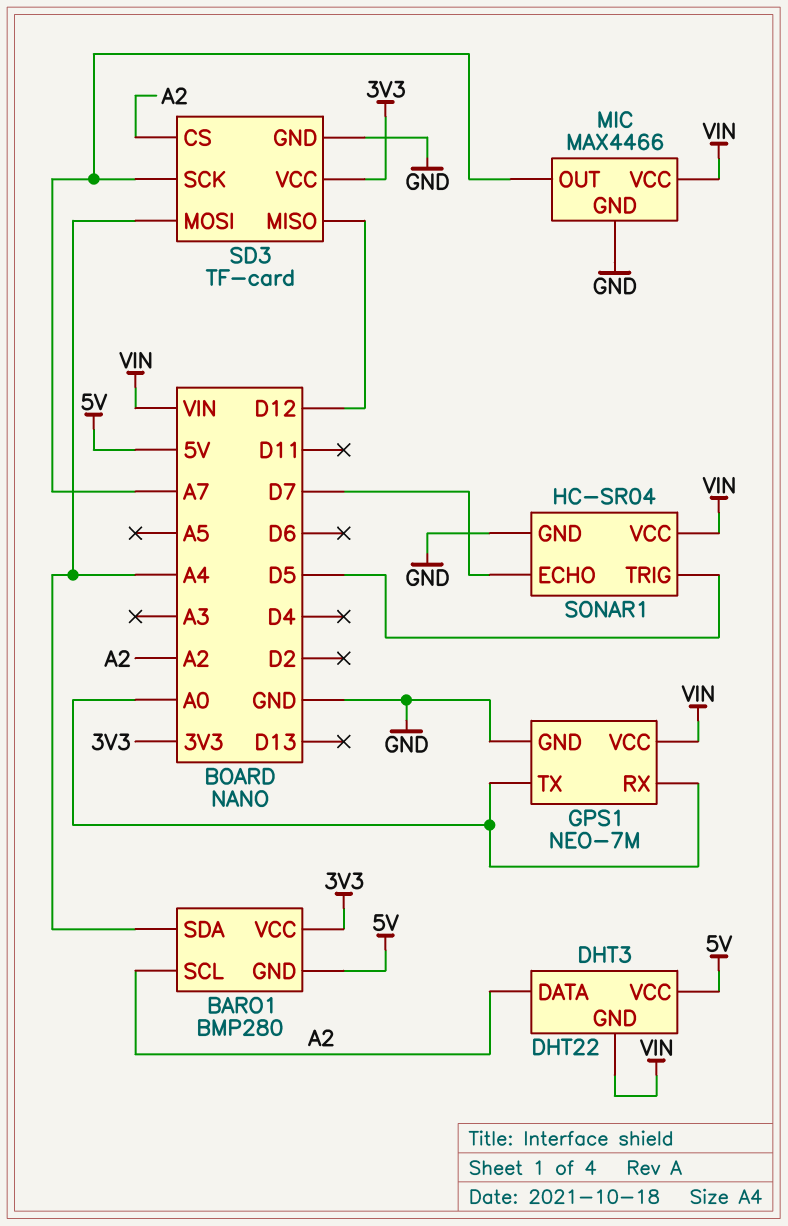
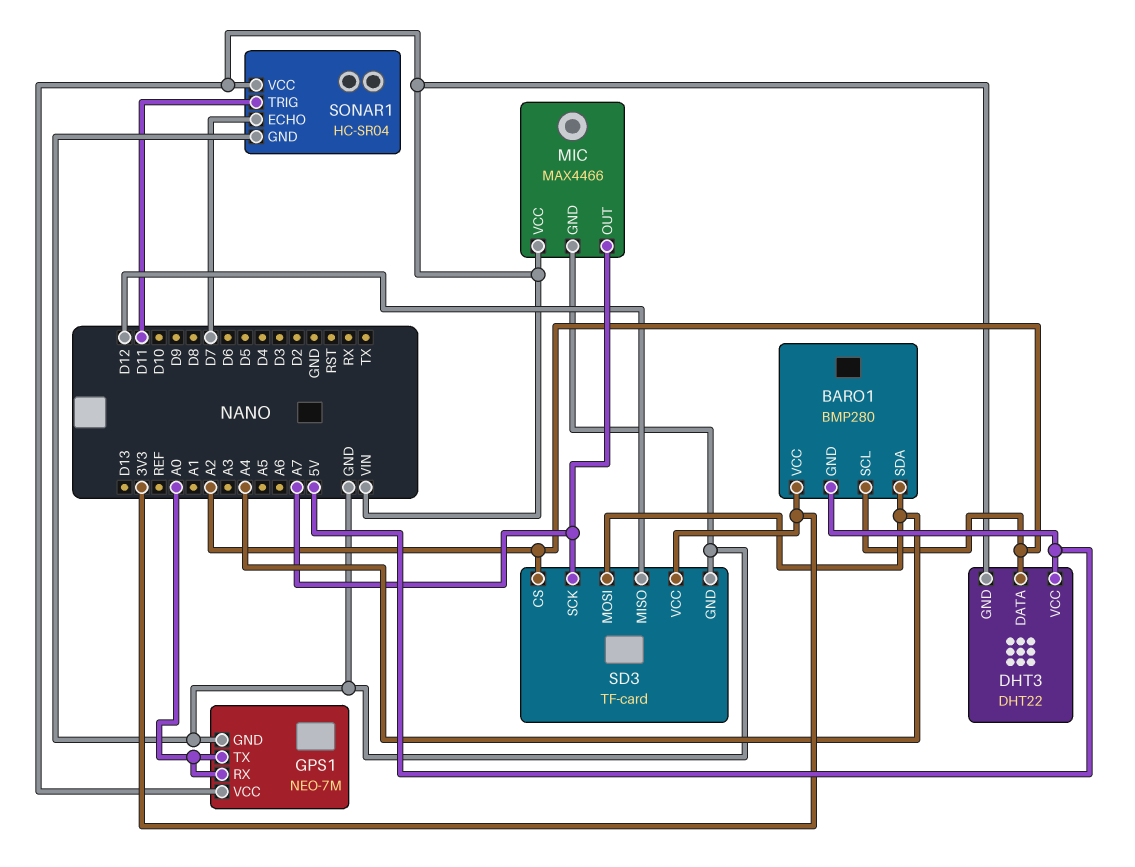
SONAR1 pin TRIG: D5 -> D11

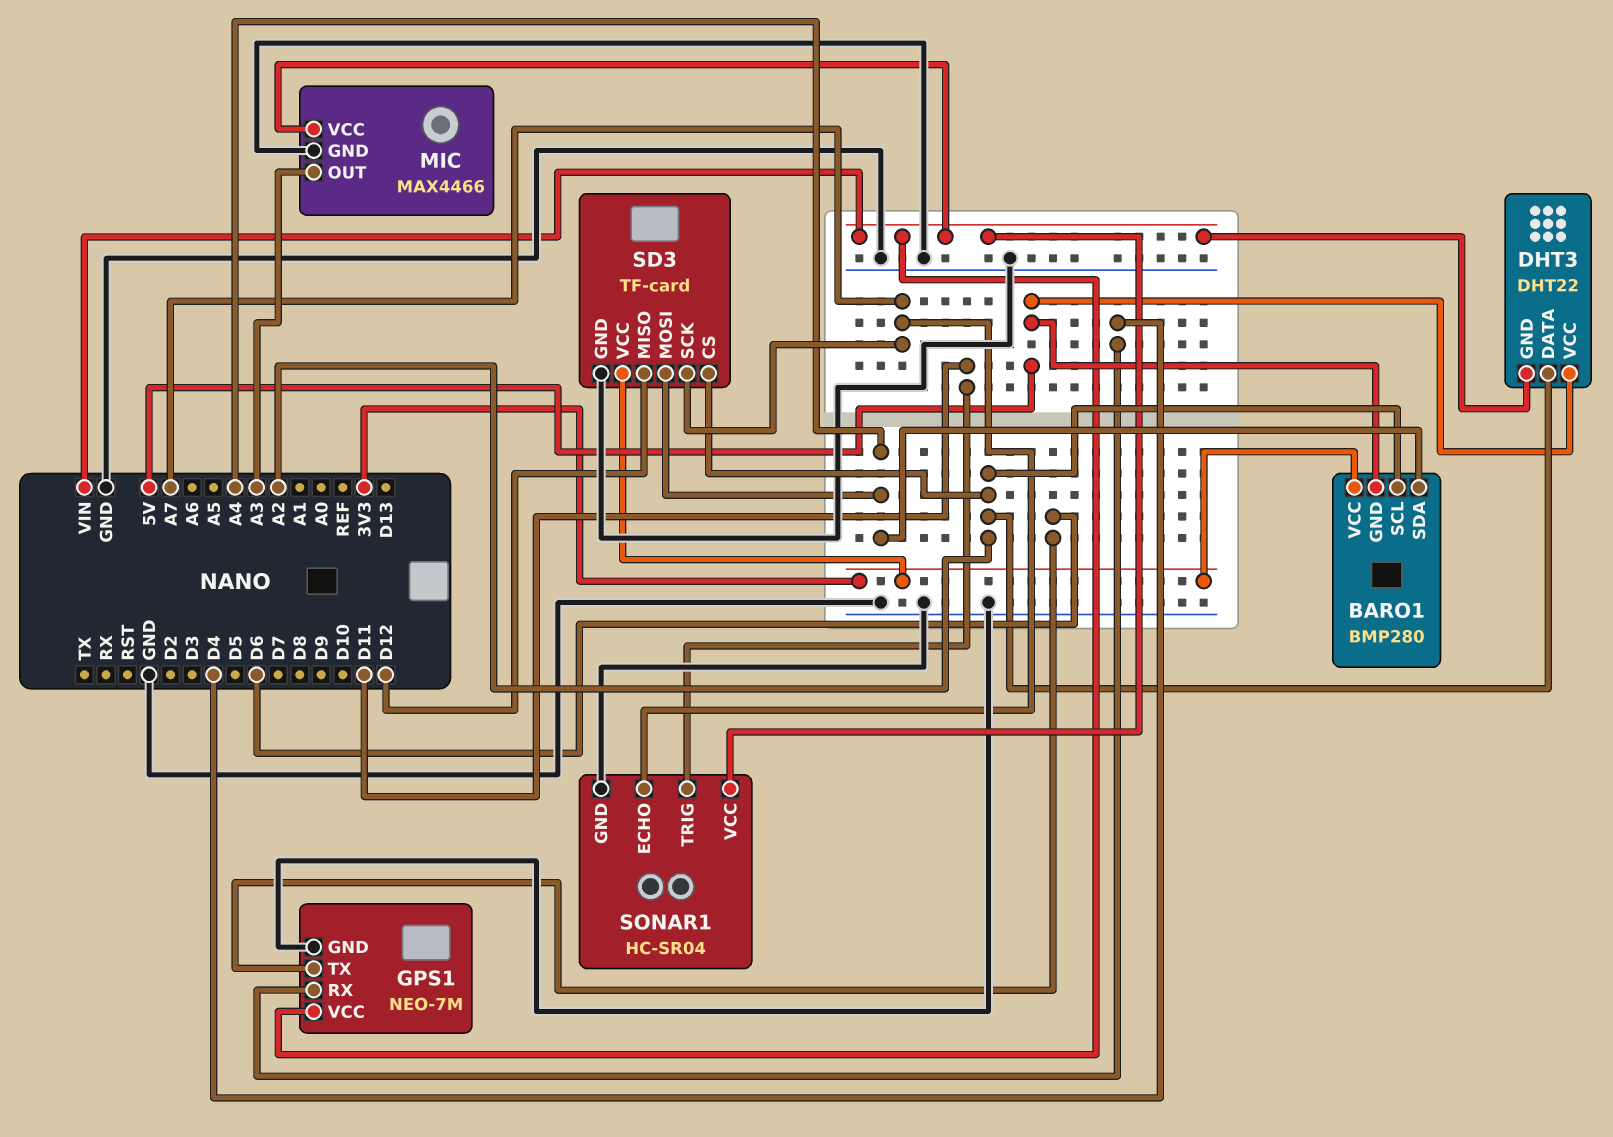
GPS1 pin RX: A0 -> D4
GPS1 pin TX: A0 -> D6
MIC pin OUT: A7 -> A3
SONAR1 pin ECHO: D7 -> A7

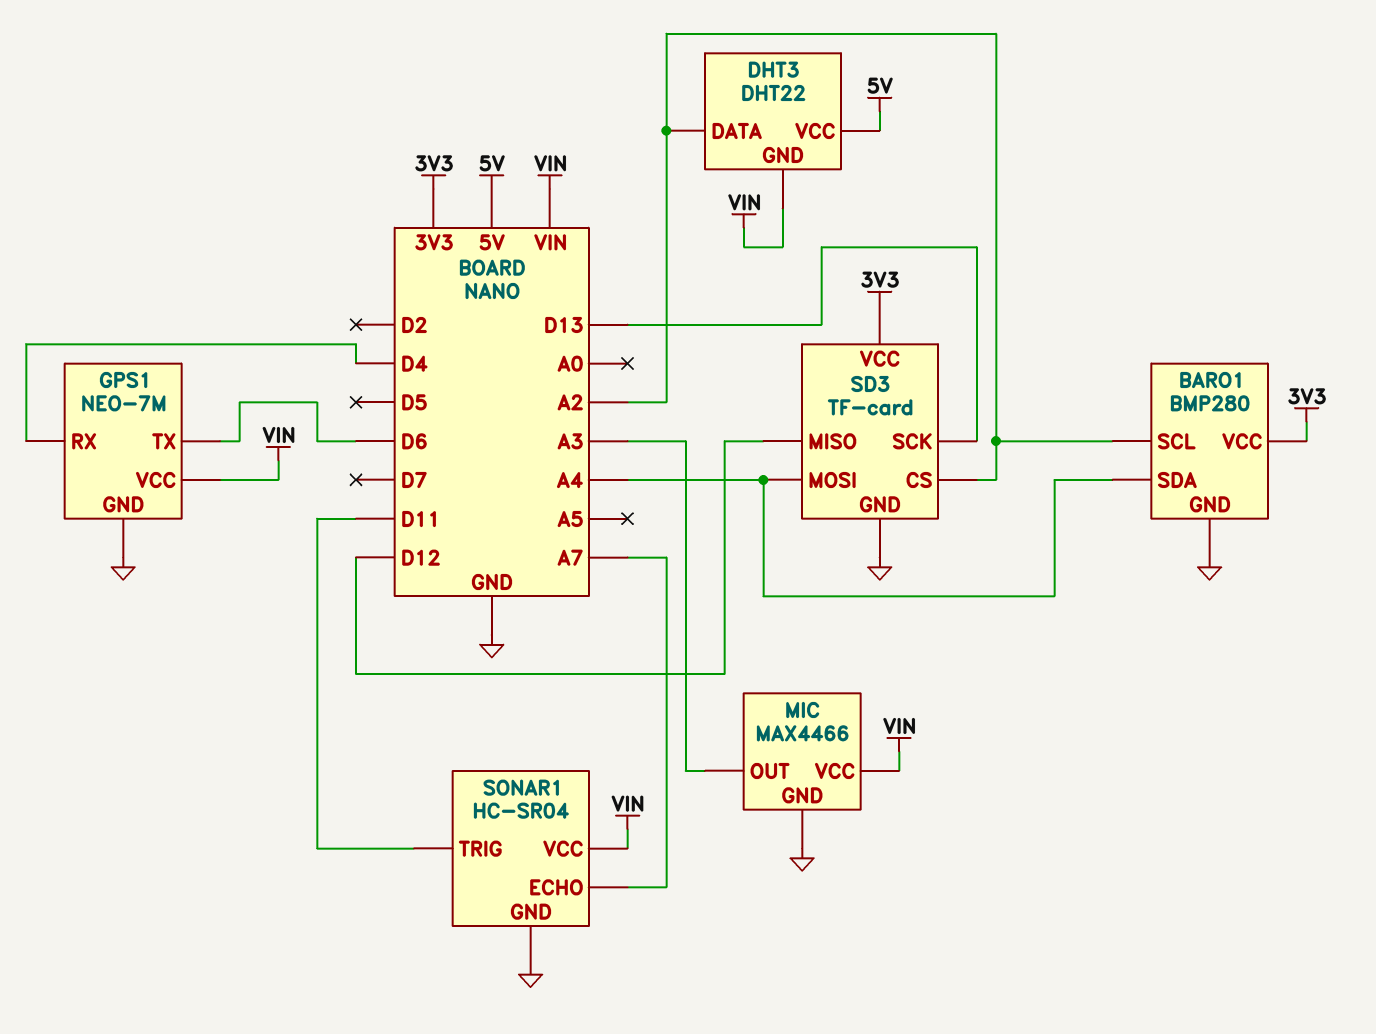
BARO1 pin GND: 5V -> GND
SD3 pin SCK: A7 -> D13

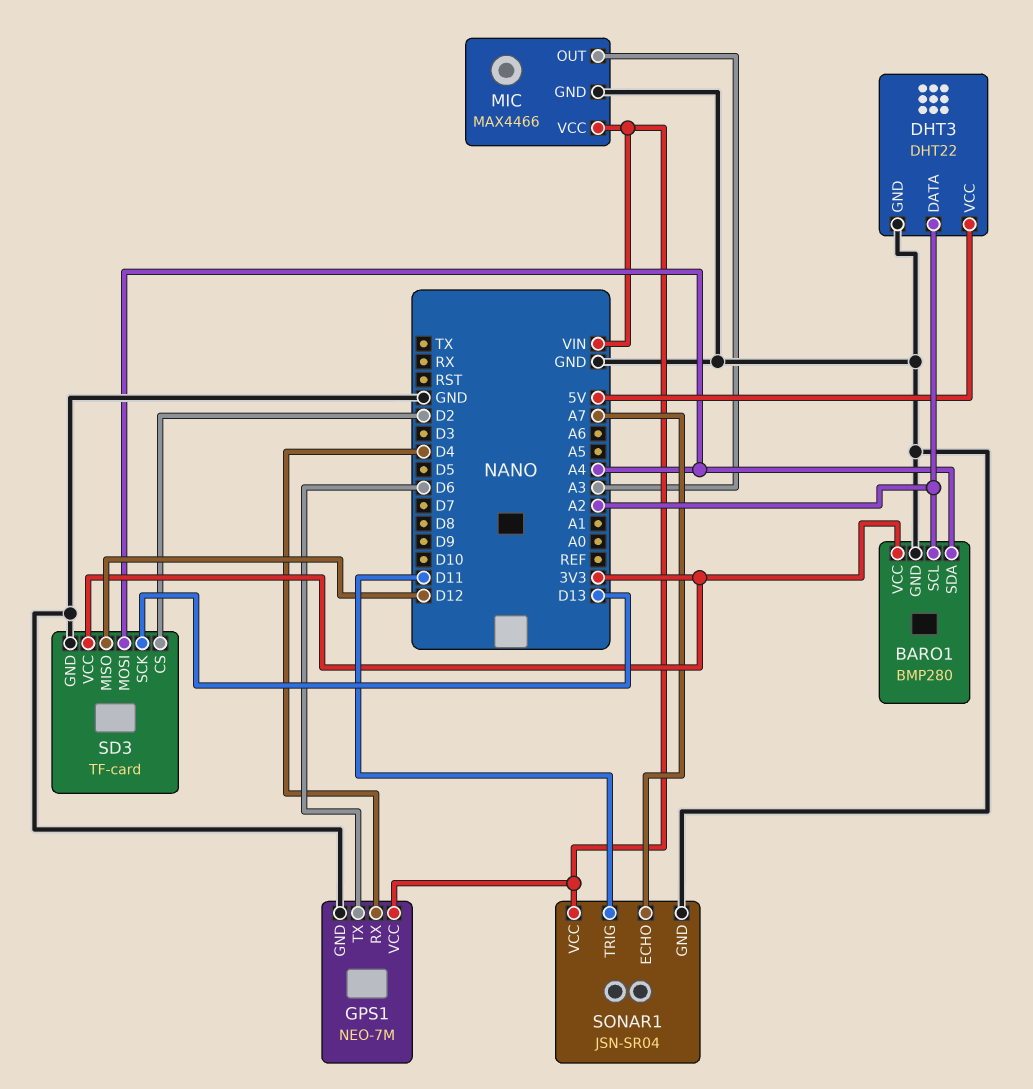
DHT3 pin GND: VIN -> GND
SD3 pin CS: A2 -> D2
SONAR1: HC-SR04 -> JSN-SR04

